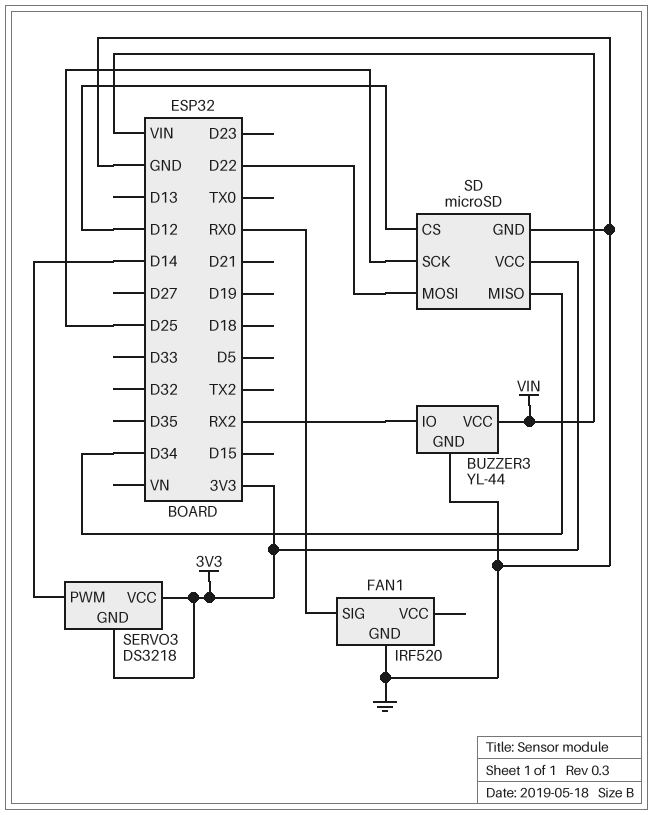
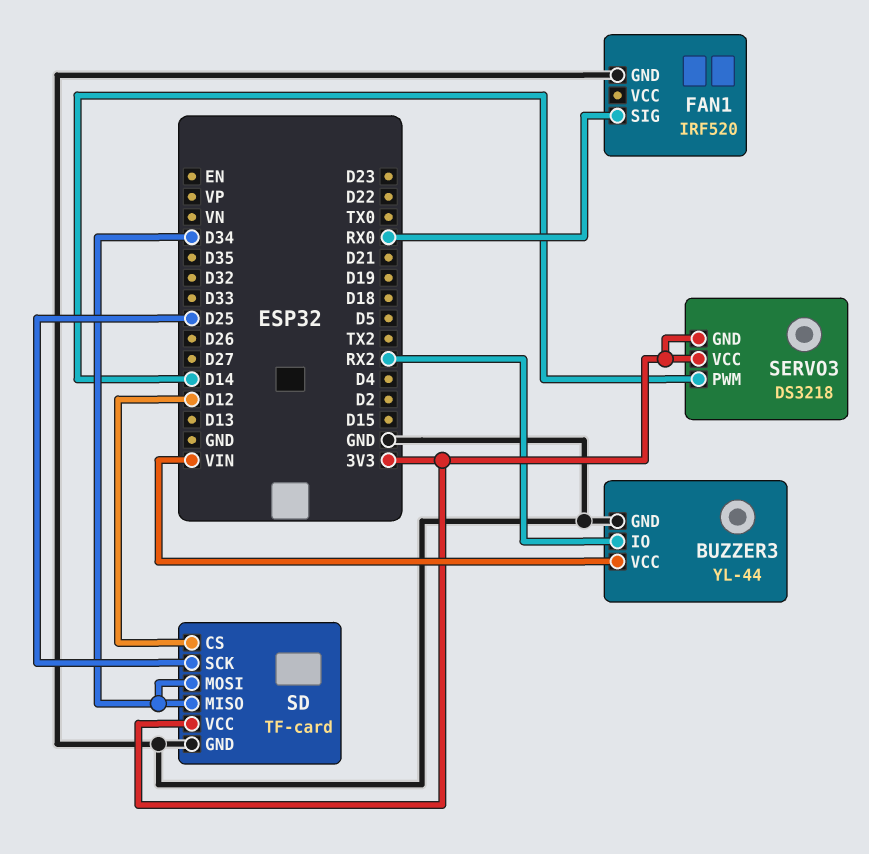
SD: microSD -> TF-card
SD pin MOSI: D22 -> D34

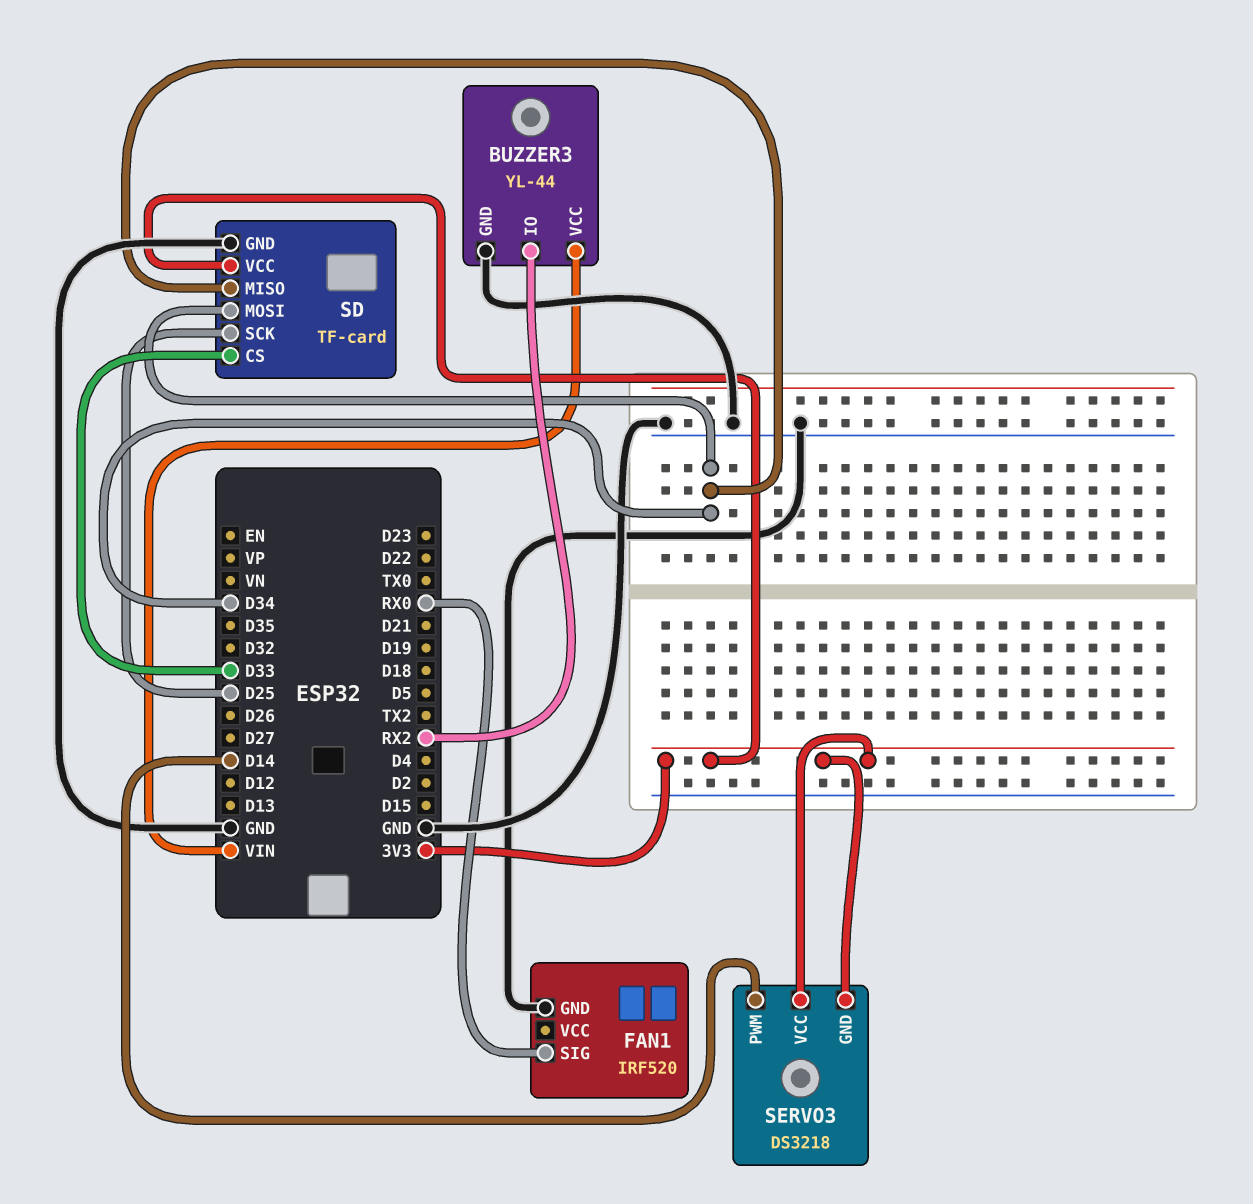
SD pin CS: D12 -> D33

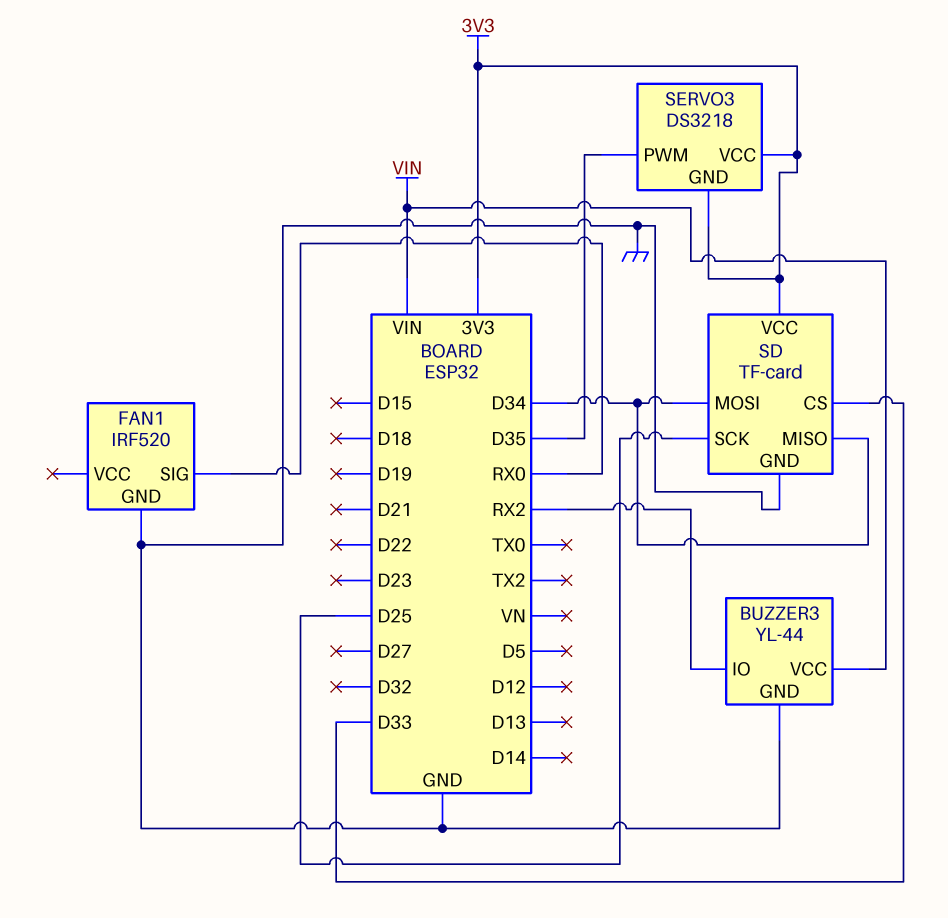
SERVO3 pin PWM: D14 -> D35

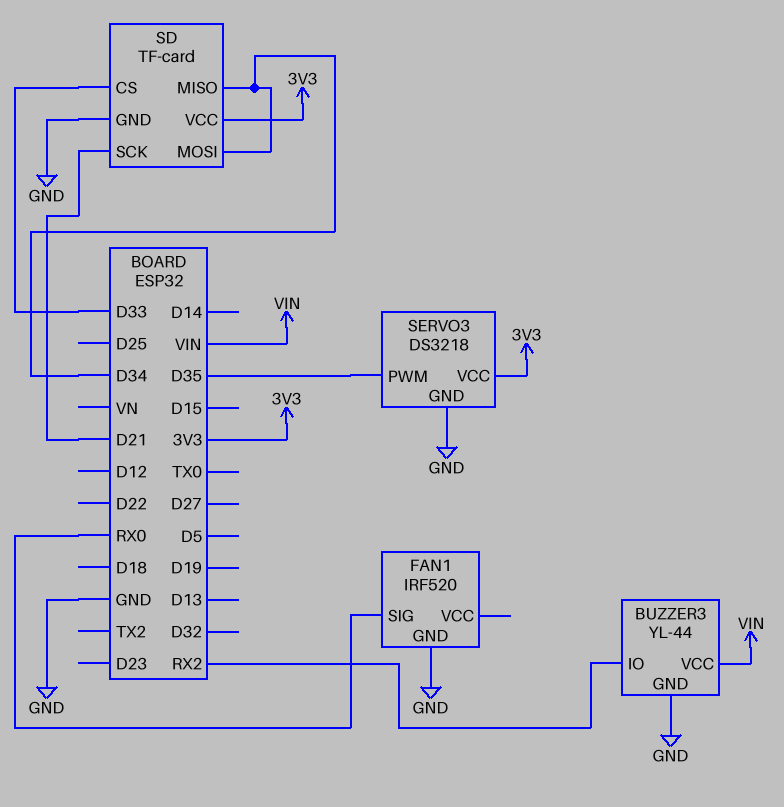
SD pin SCK: D25 -> D21
SERVO3 pin GND: 3V3 -> GND

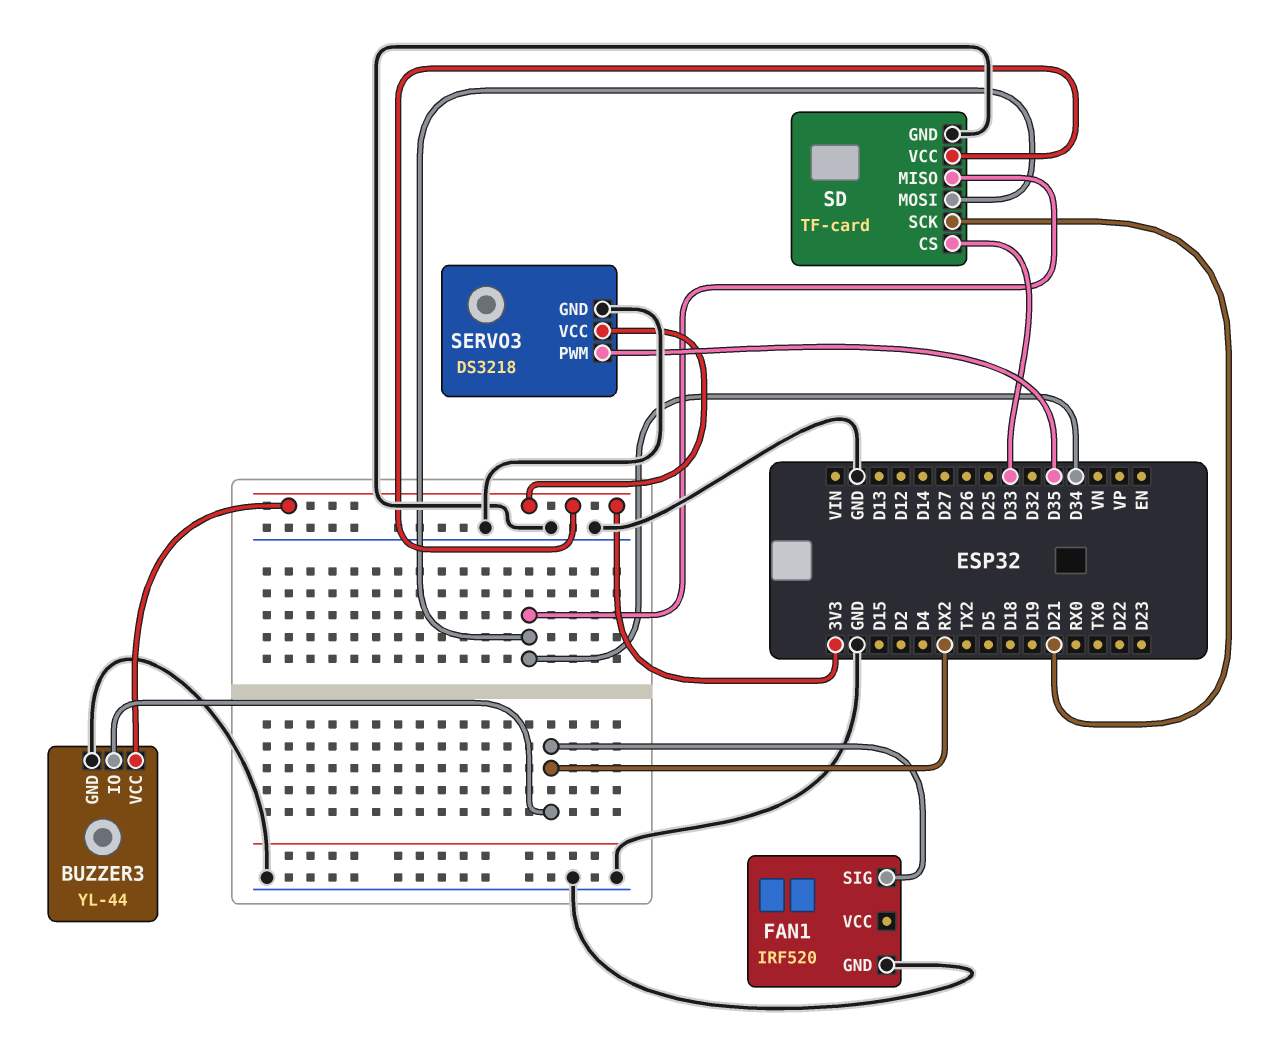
BUZZER3 pin VCC: VIN -> 3V3
FAN1 pin SIG: RX0 -> RX2

